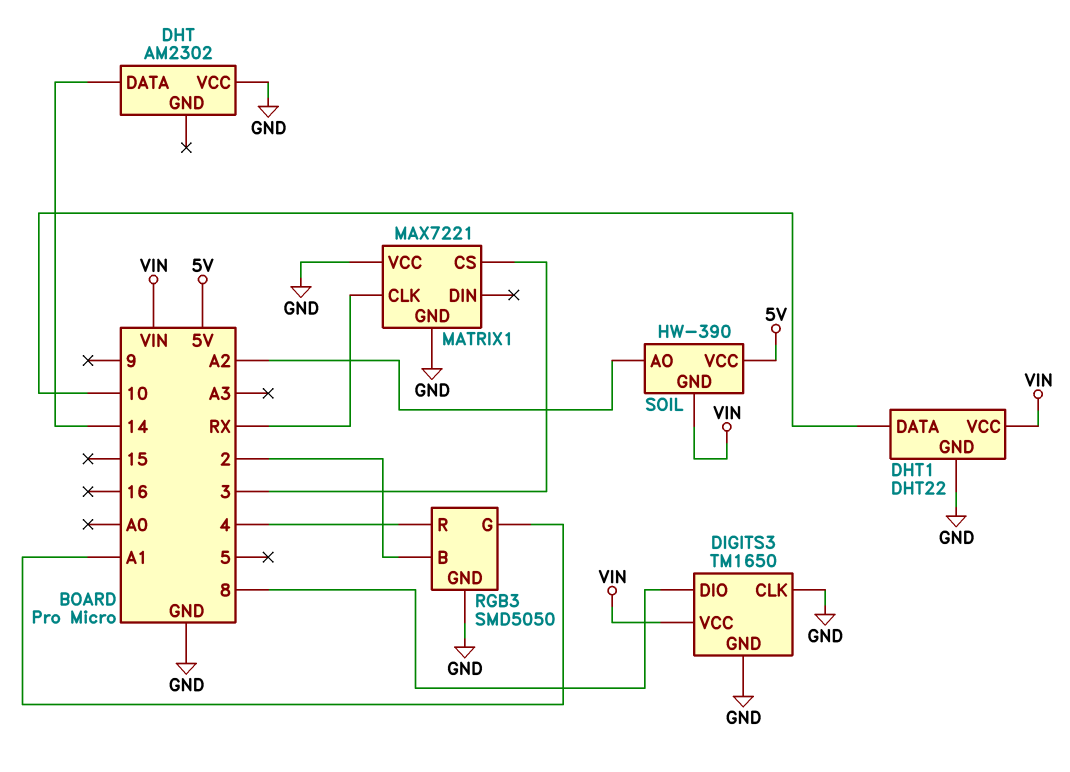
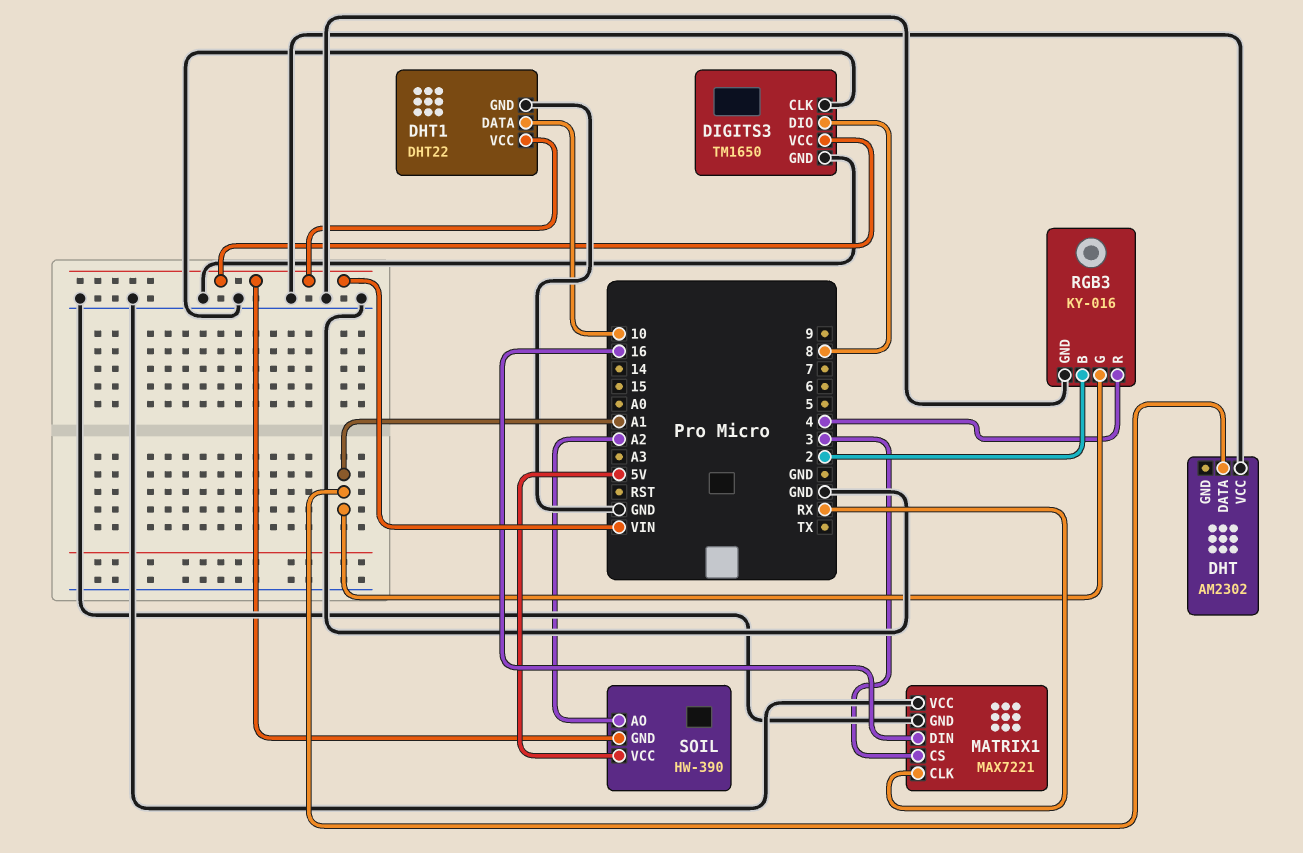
DHT pin DATA: 14 -> A1
MATRIX1 pin DIN: none -> 16
RGB3: SMD5050 -> KY-016

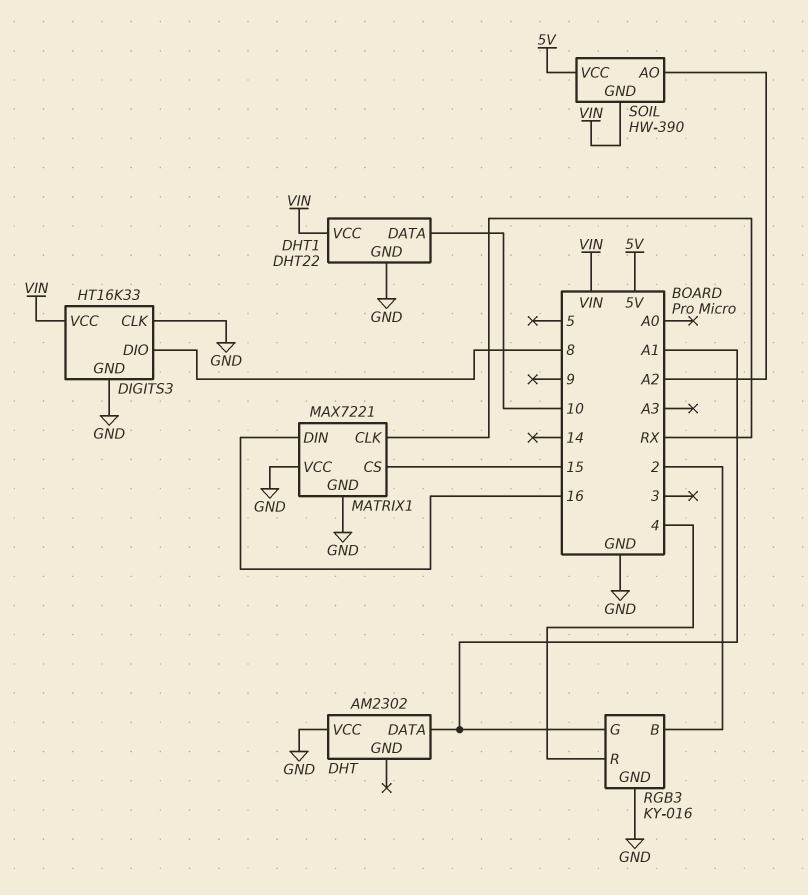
DIGITS3: TM1650 -> HT16K33
MATRIX1 pin CS: 3 -> 15

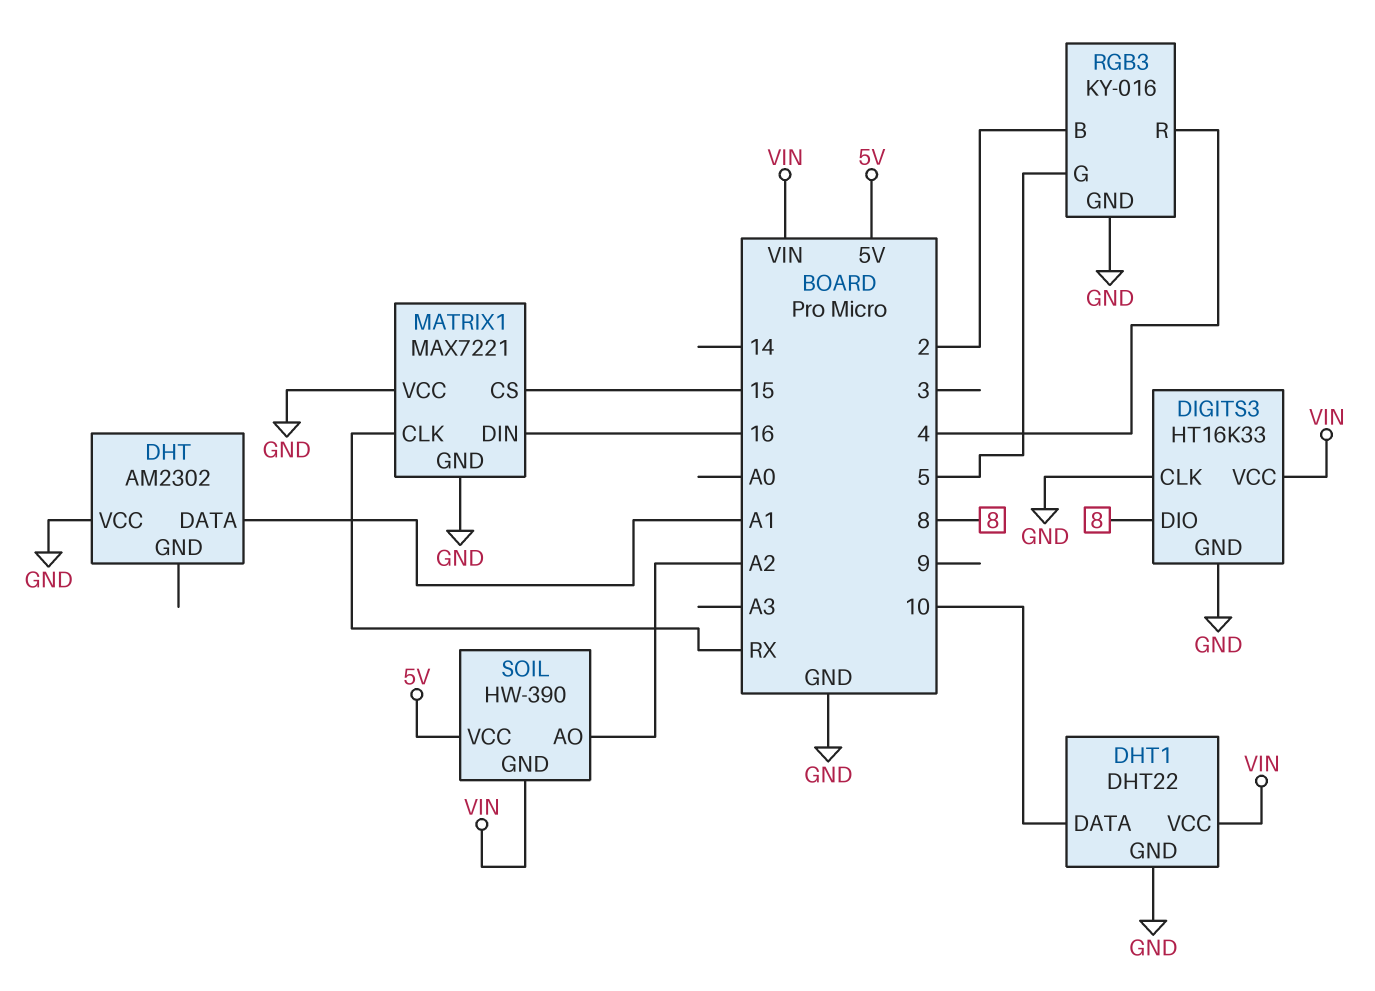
RGB3 pin G: A1 -> 5

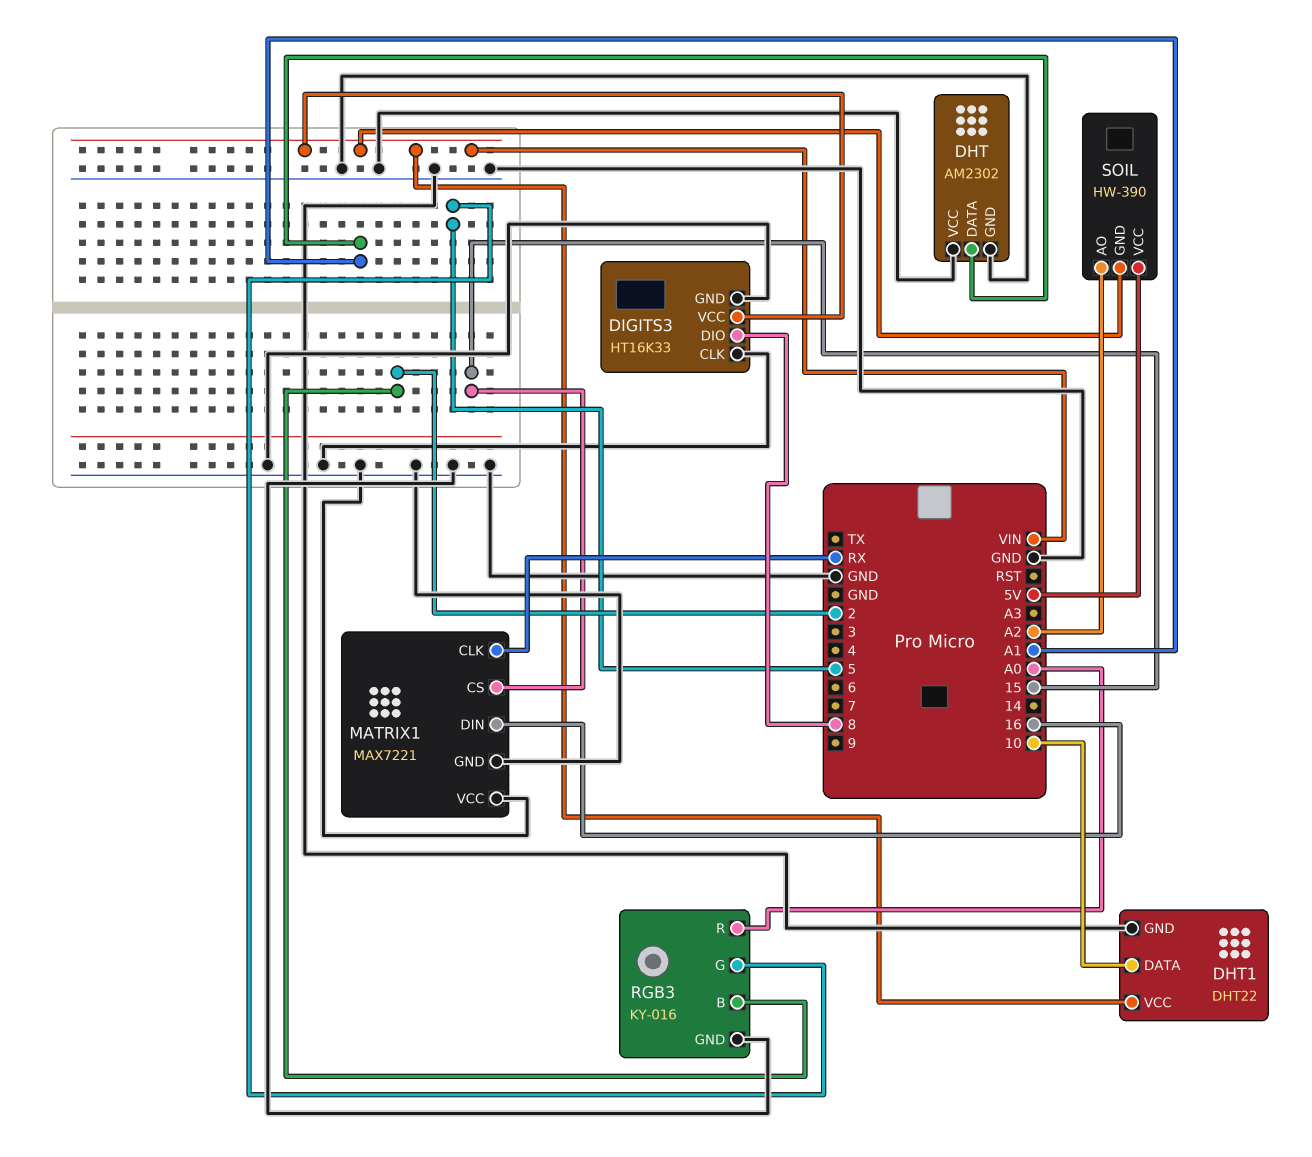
DHT pin GND: none -> GND
RGB3 pin R: 4 -> A0

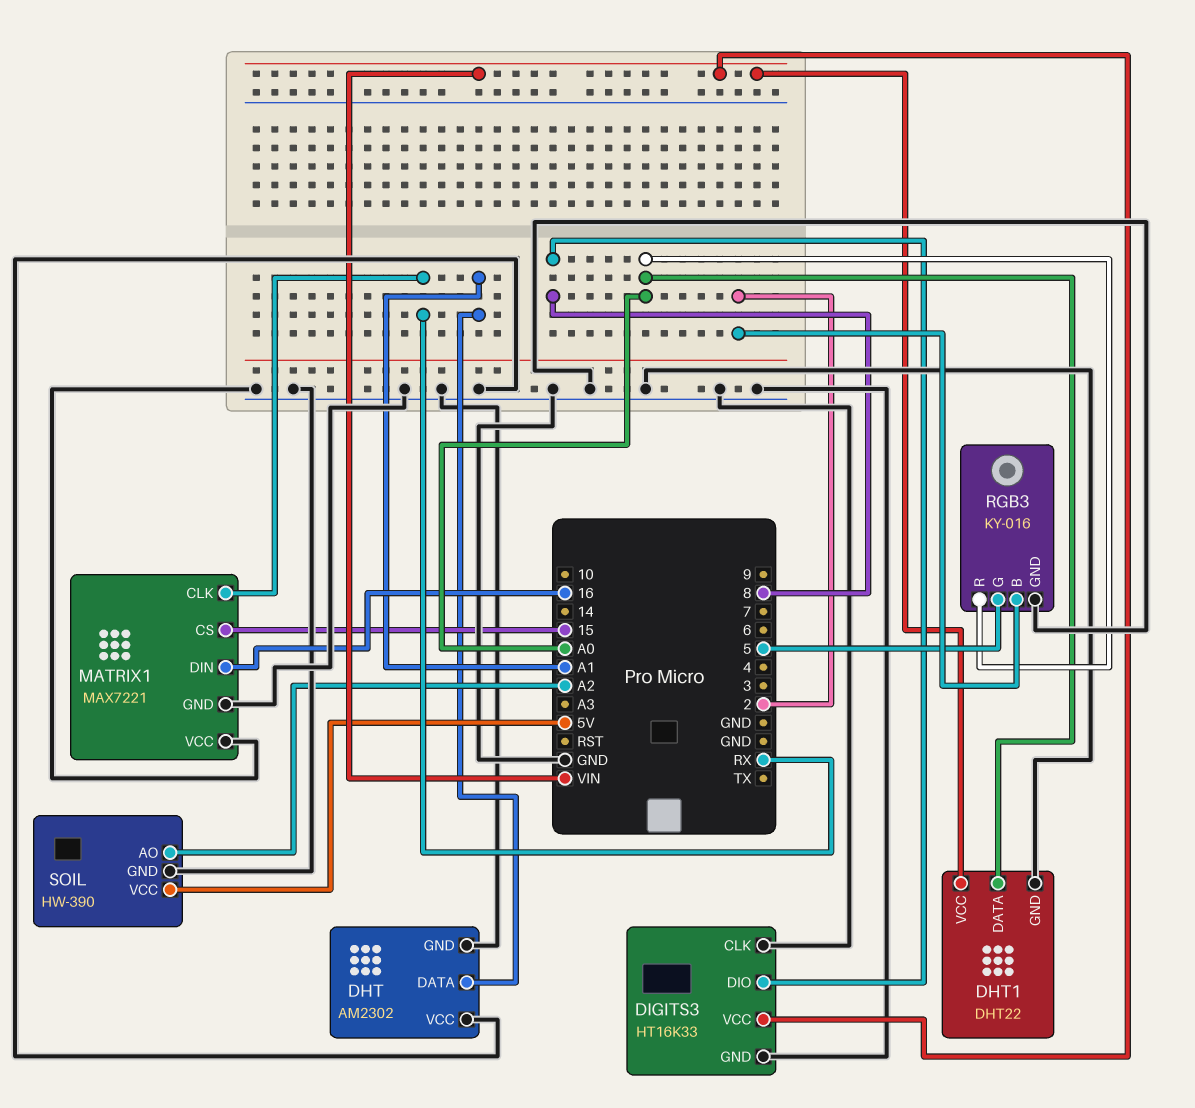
DHT1 pin DATA: 10 -> A0
SOIL pin GND: VIN -> GND

